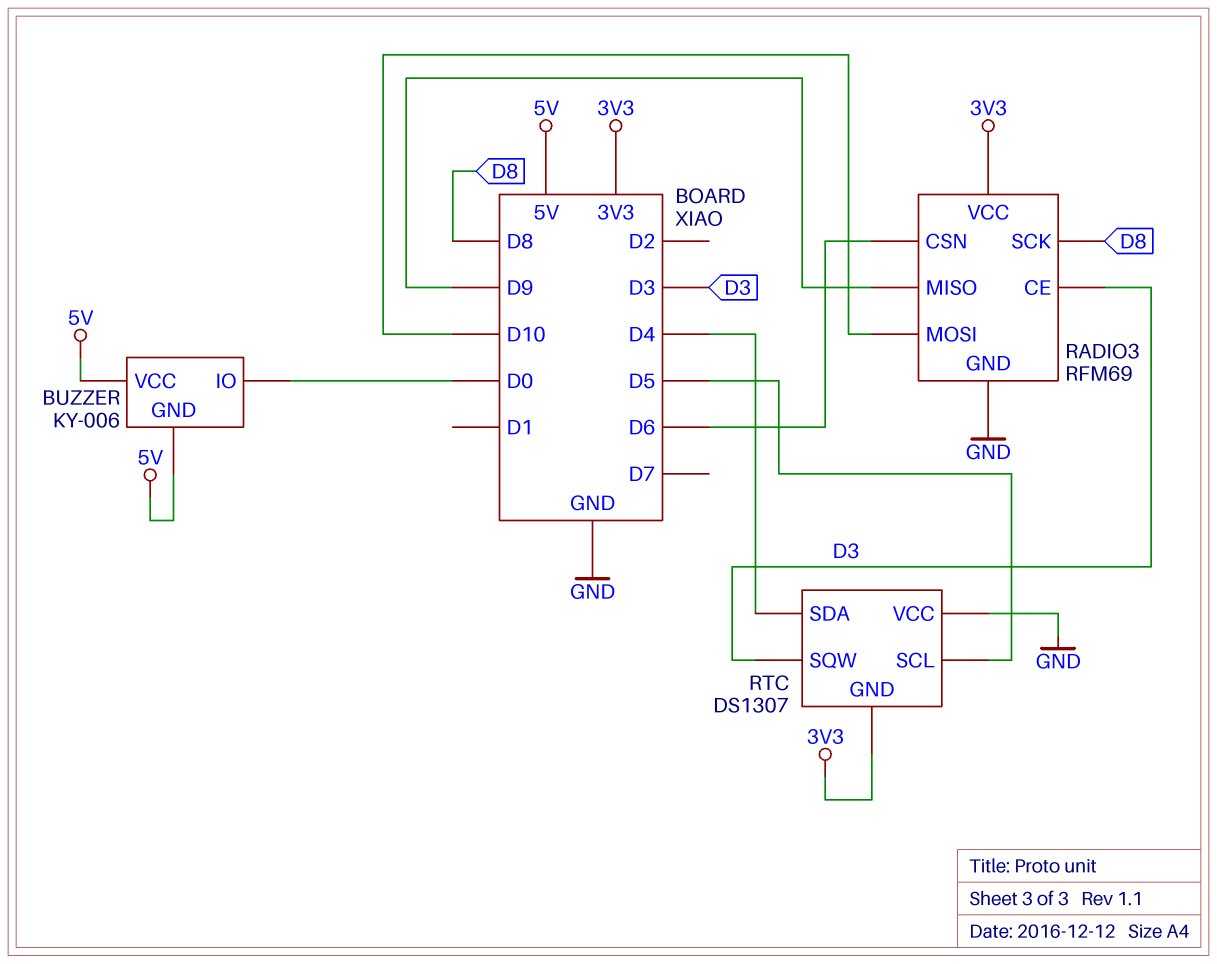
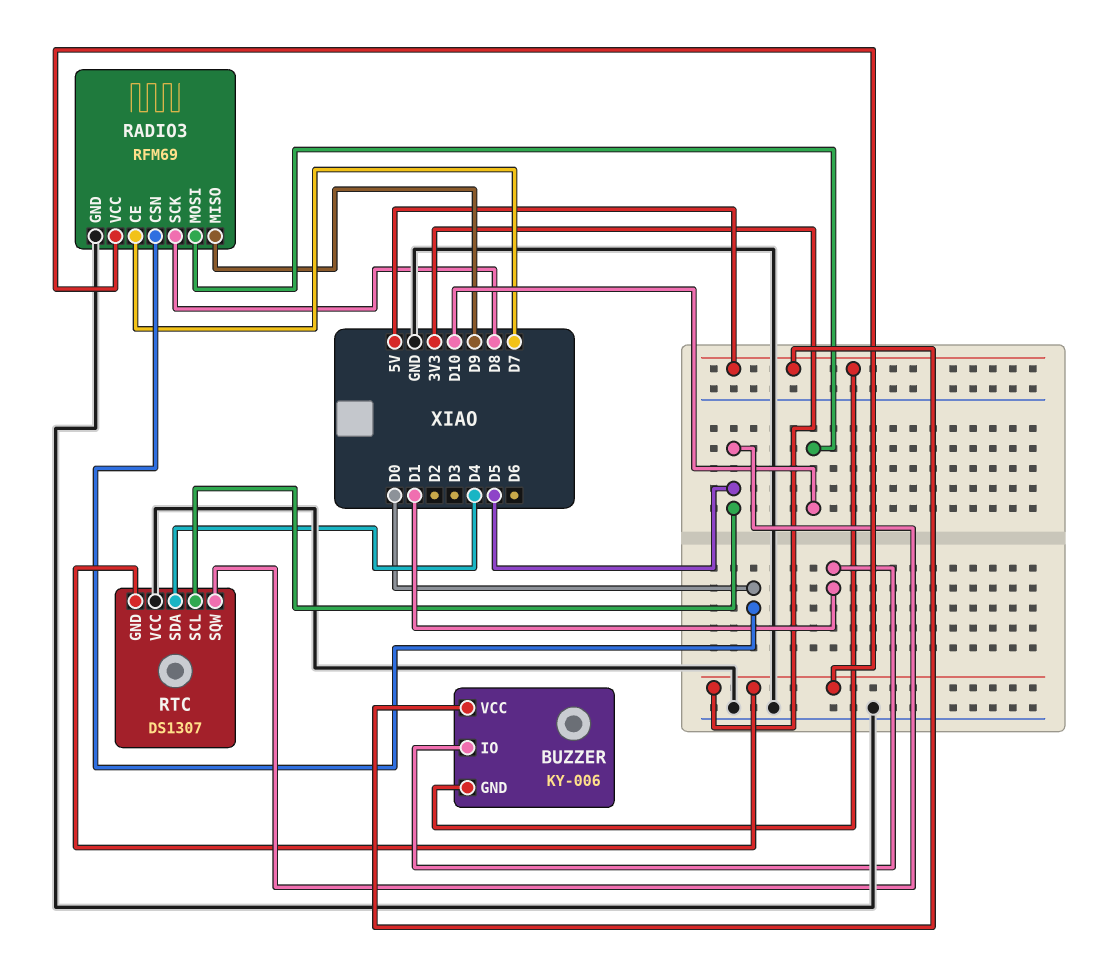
BUZZER pin IO: D0 -> D1
RADIO3 pin CE: D3 -> D7
RADIO3 pin CSN: D6 -> D0
RTC pin SQW: D3 -> D5

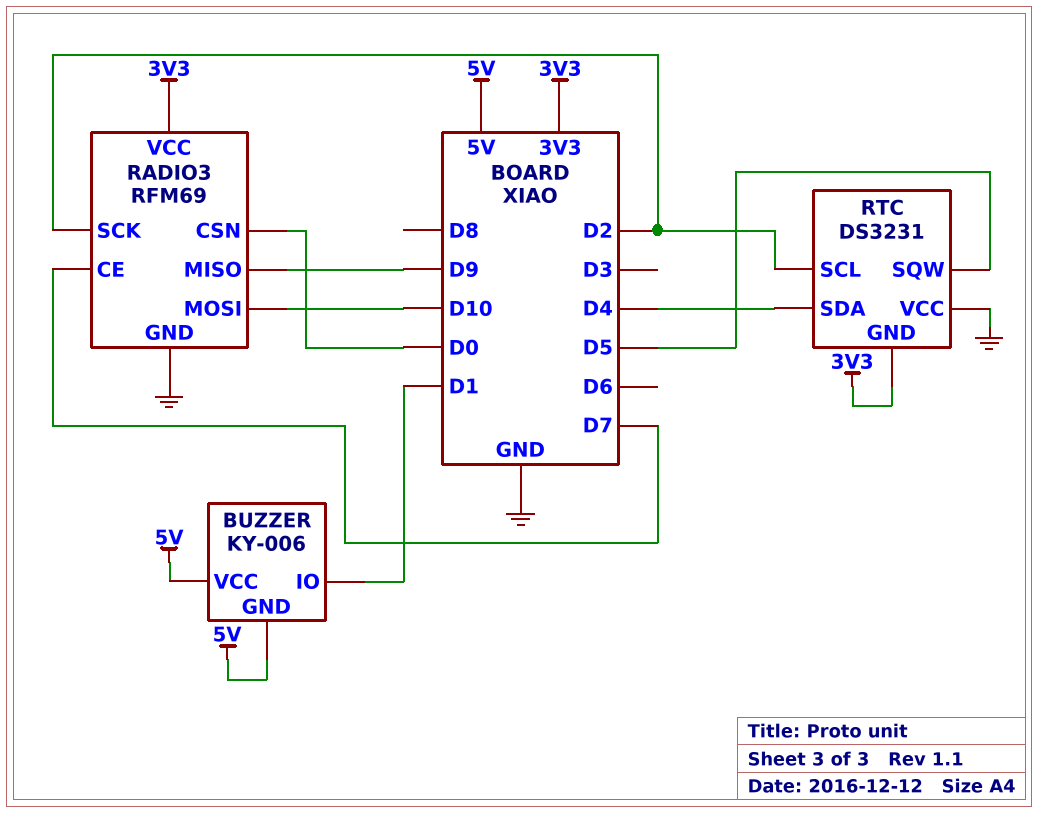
RADIO3 pin SCK: D8 -> D2
RTC: DS1307 -> DS3231
RTC pin SCL: D5 -> D2

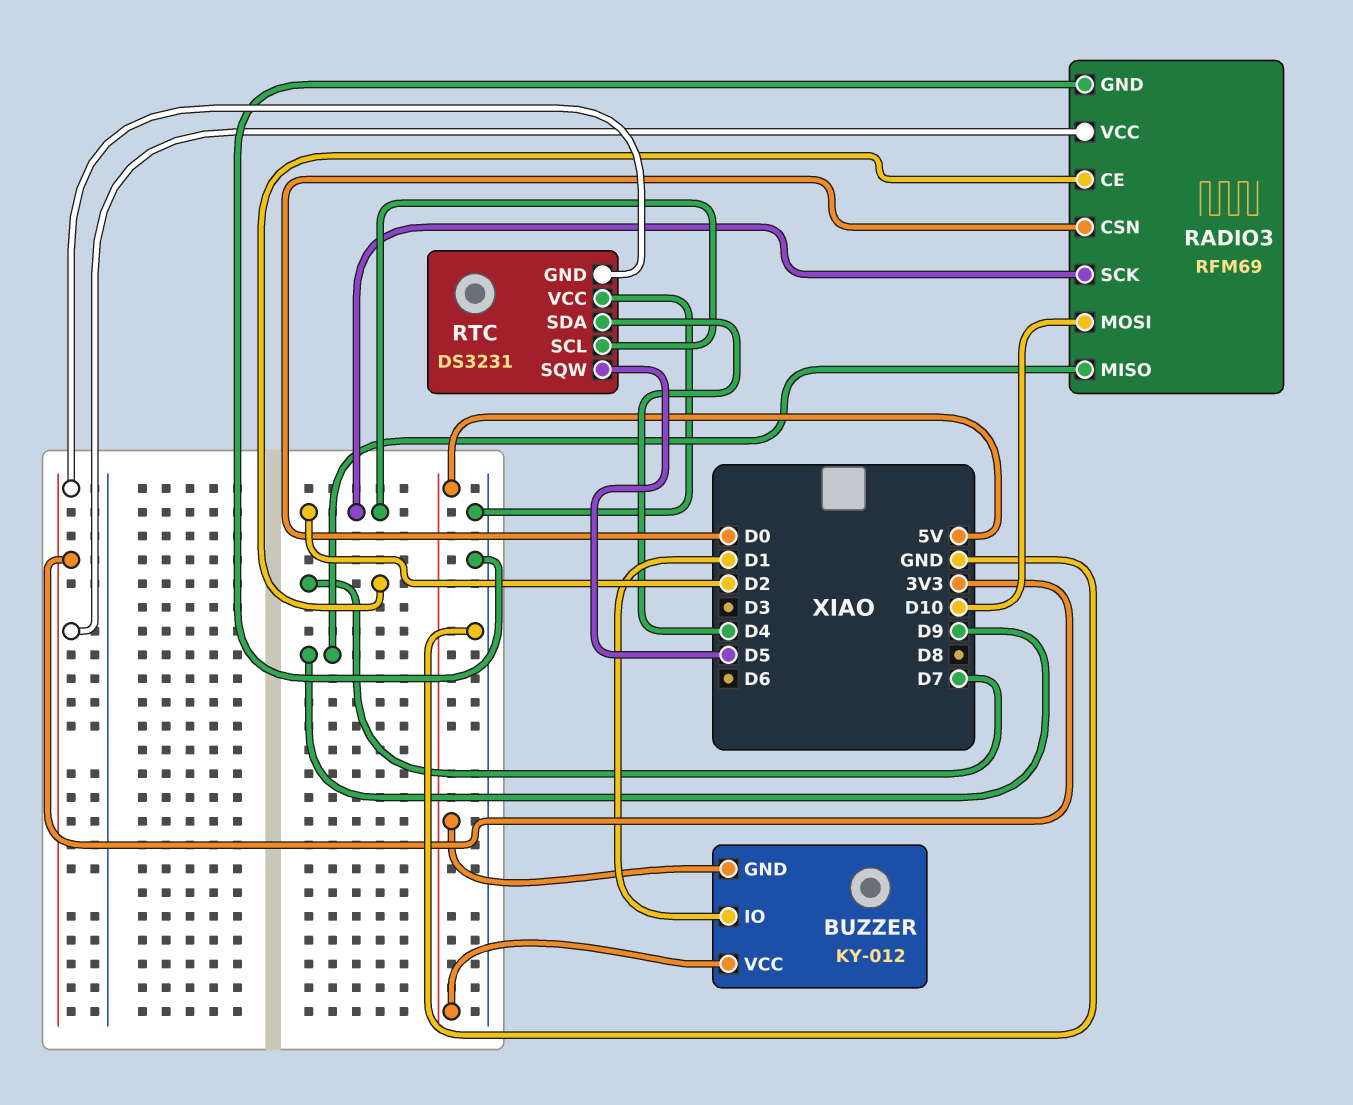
BUZZER: KY-006 -> KY-012

